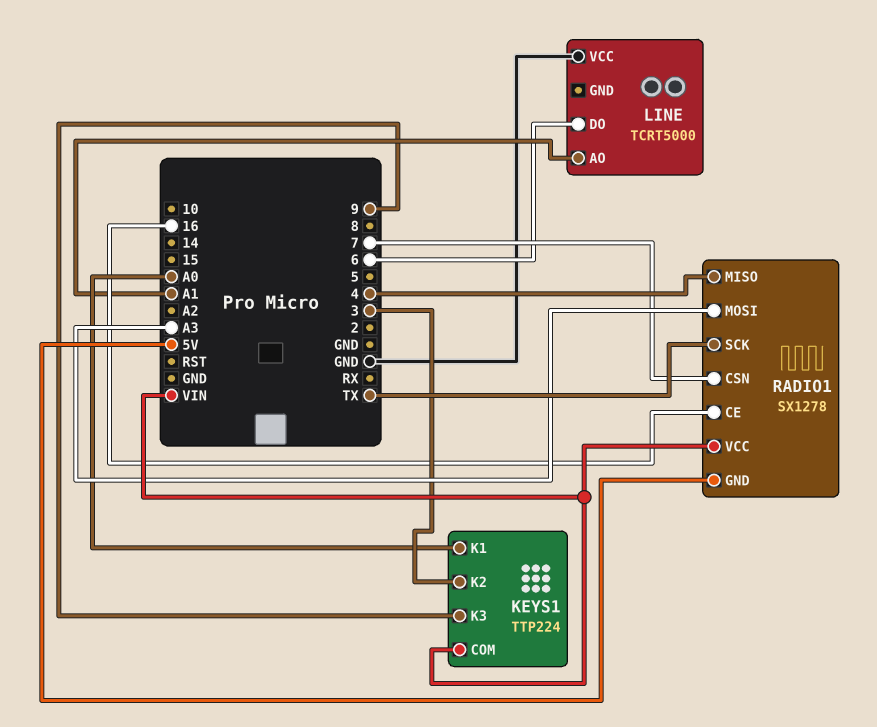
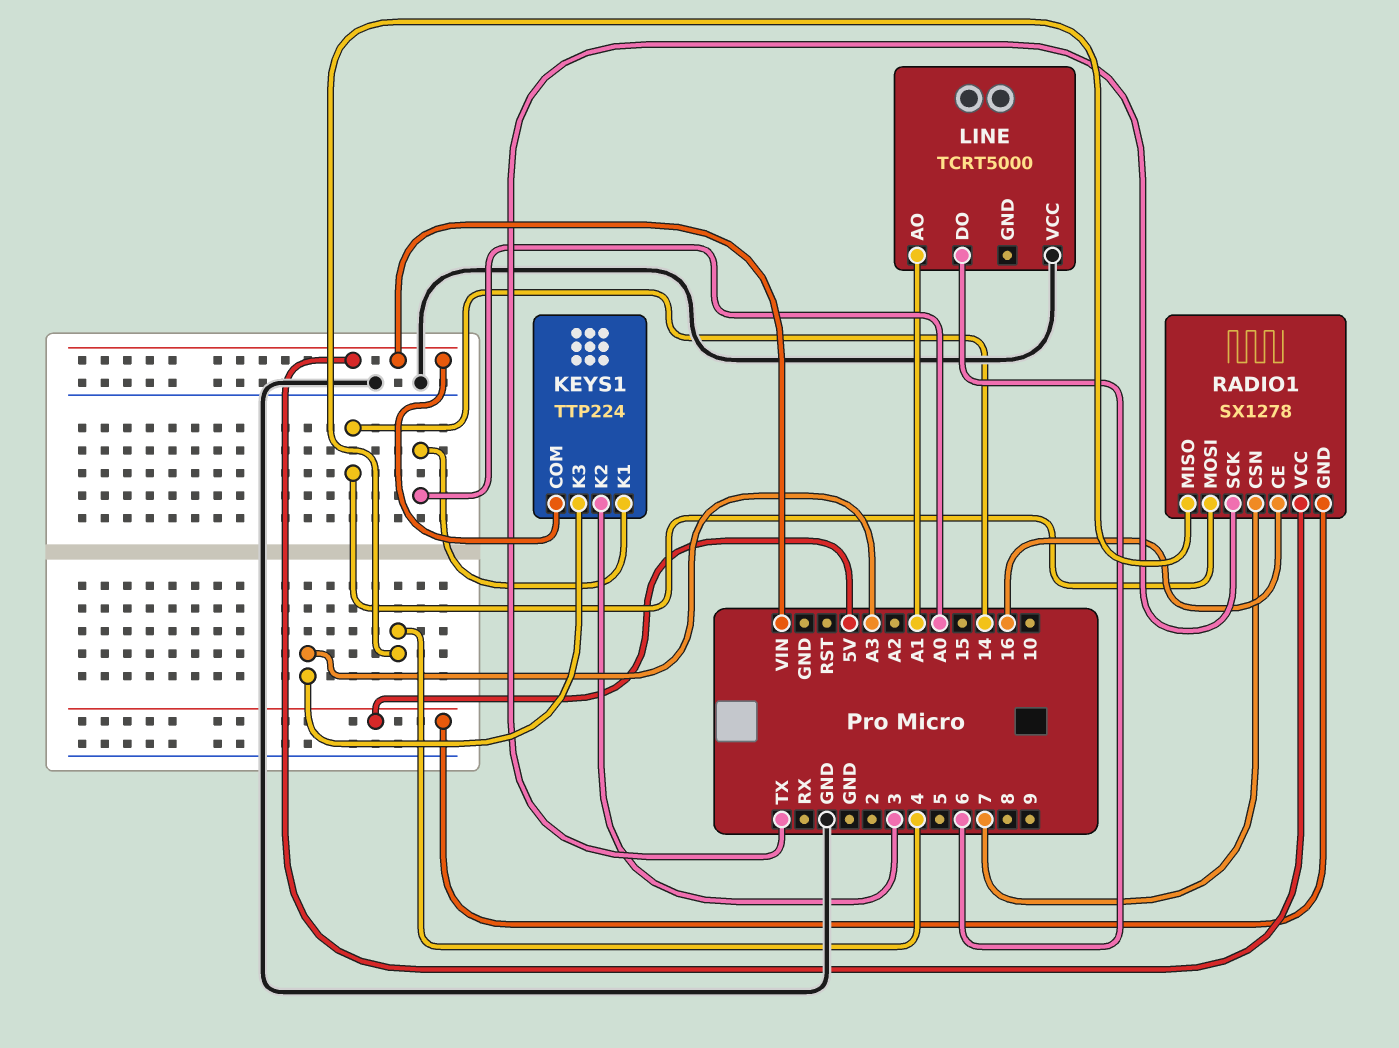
KEYS1 pin K3: 9 -> A3
RADIO1 pin MOSI: A3 -> 14

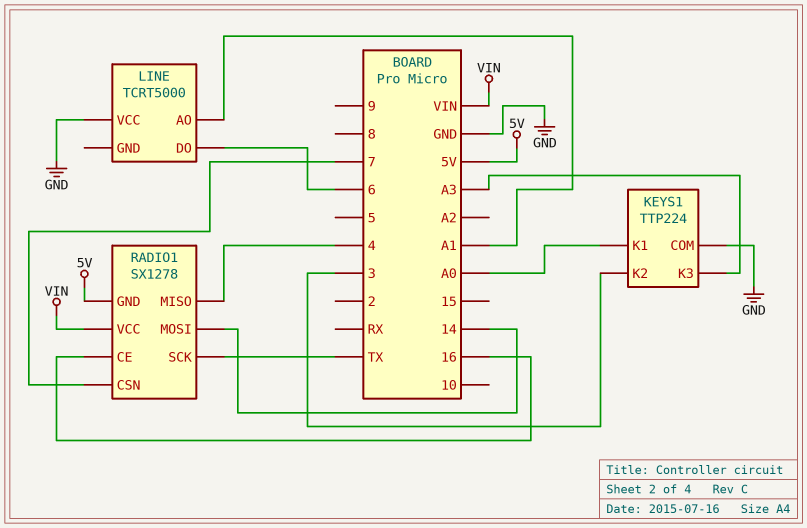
KEYS1 pin COM: VIN -> GND

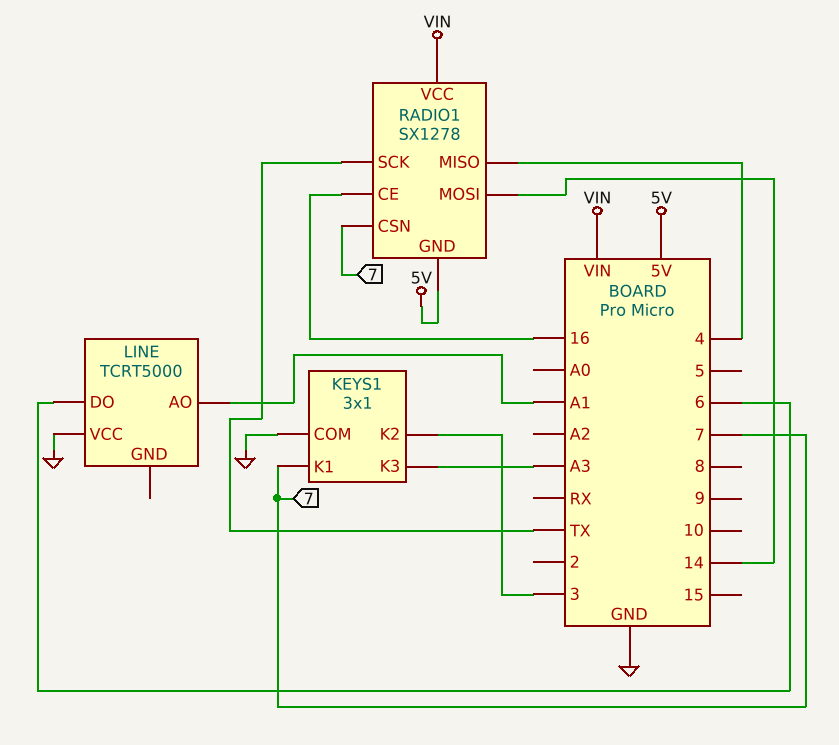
KEYS1: TTP224 -> 3x1
KEYS1 pin K1: A0 -> 7

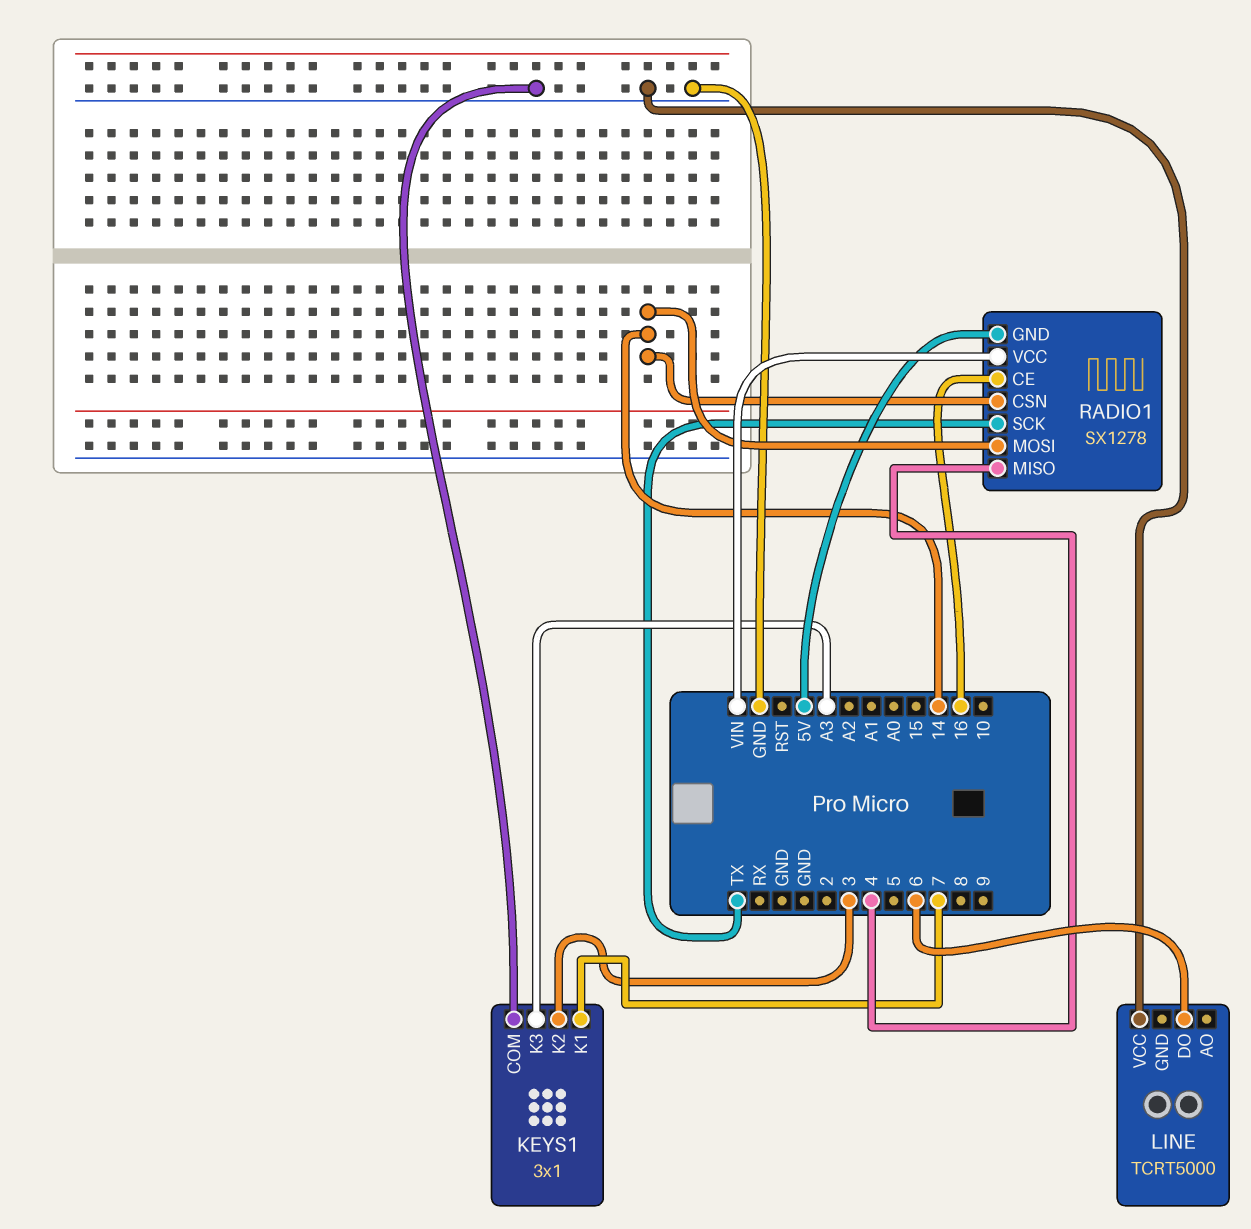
LINE pin AO: A1 -> none
RADIO1 pin CSN: 7 -> 14

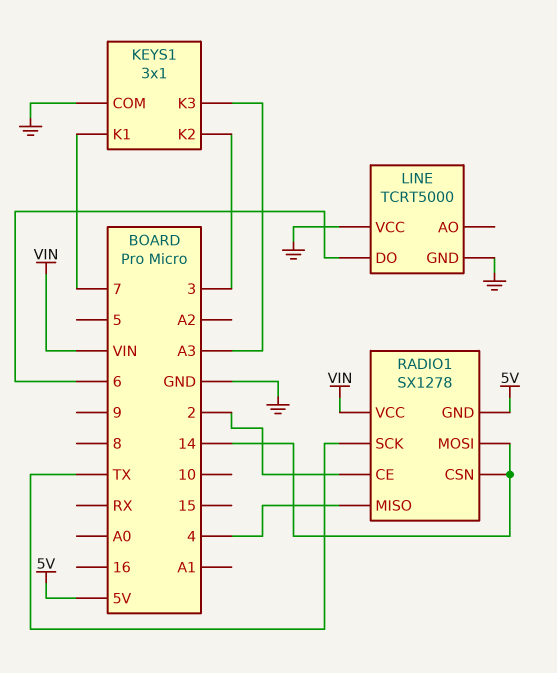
LINE pin GND: none -> GND
RADIO1 pin CE: 16 -> 2

